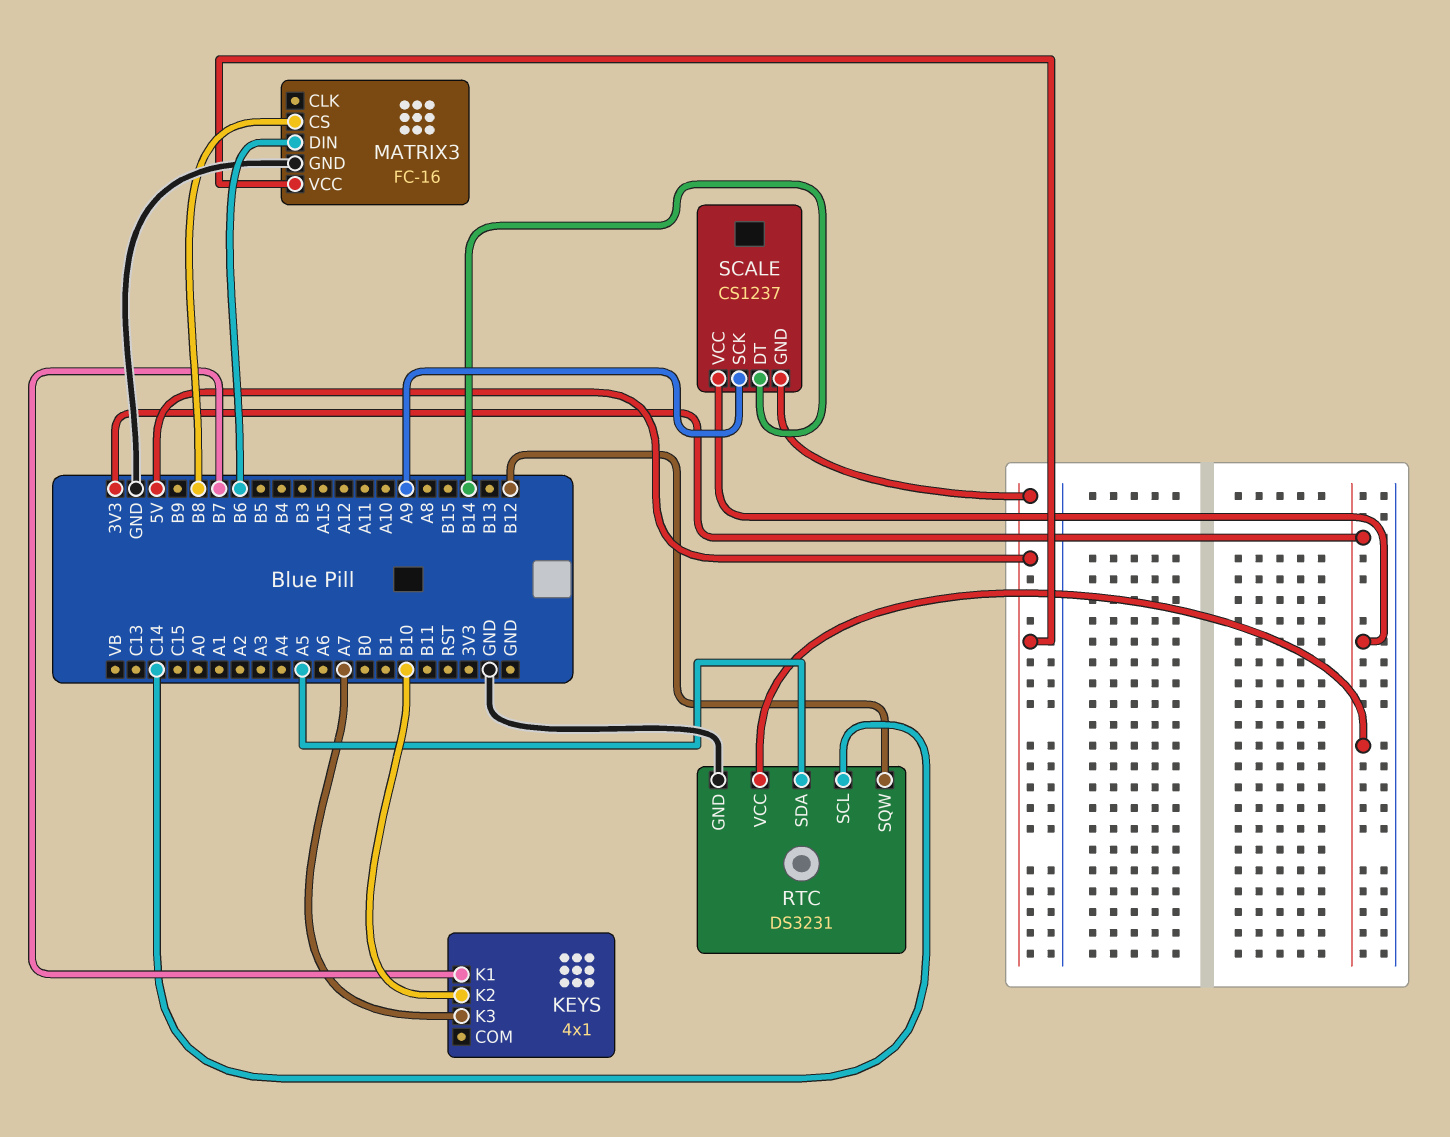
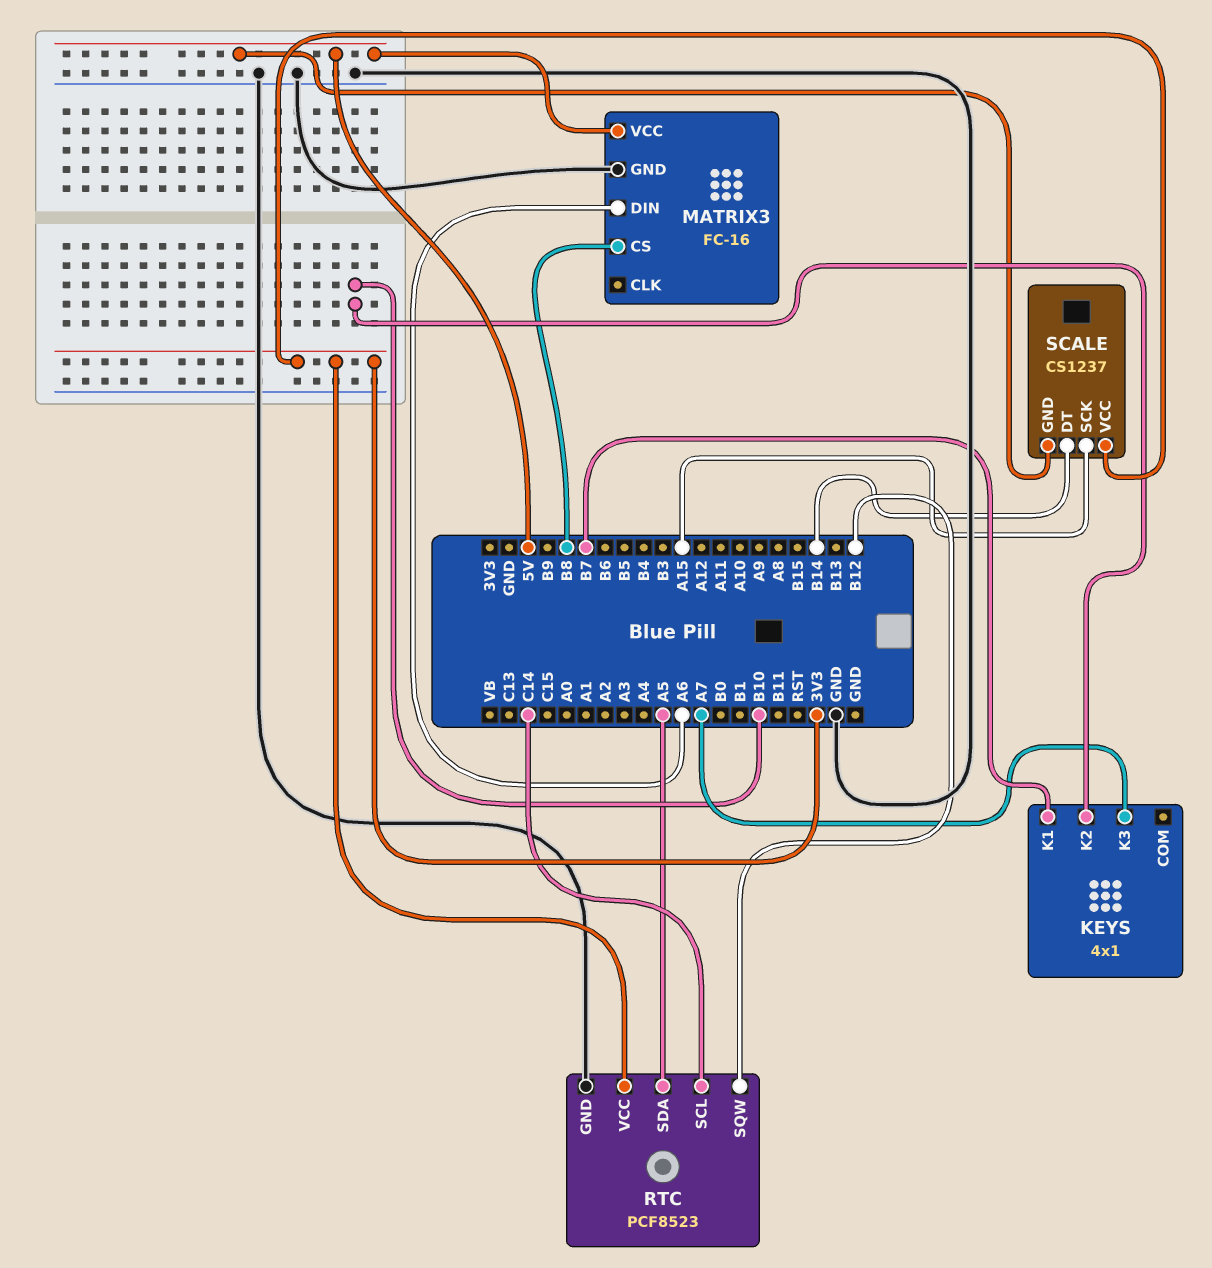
MATRIX3 pin DIN: B6 -> A6
RTC: DS3231 -> PCF8523
SCALE pin SCK: A9 -> A15

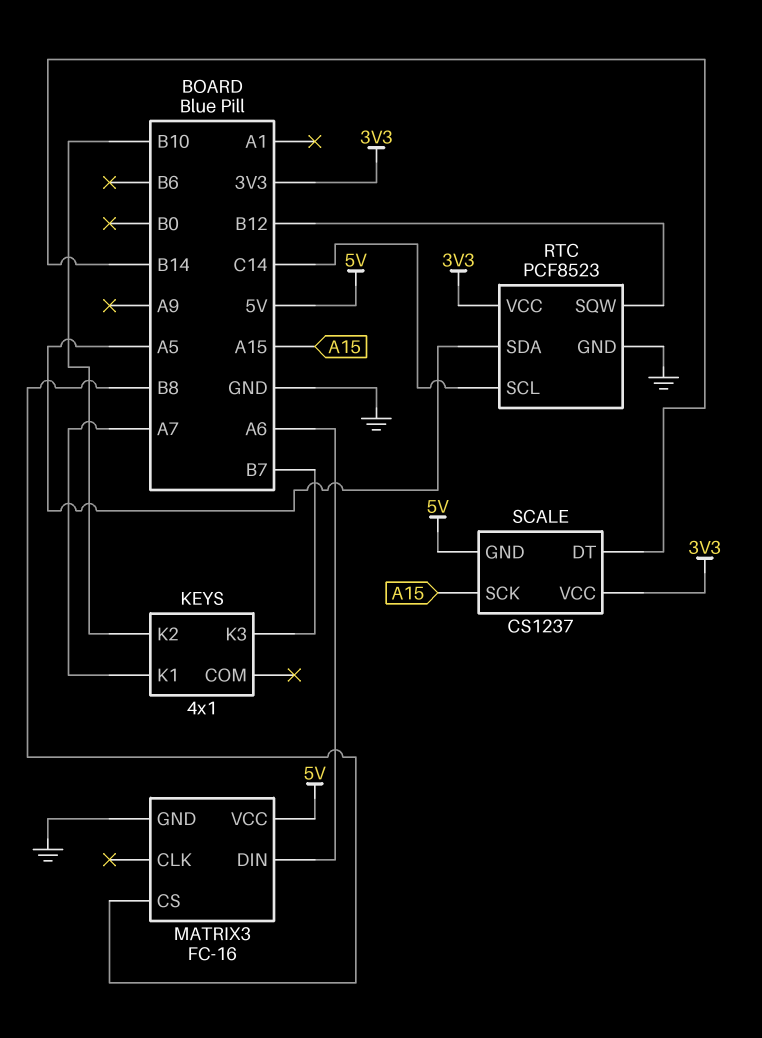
KEYS pin K1: B7 -> A7
KEYS pin K3: A7 -> B7

